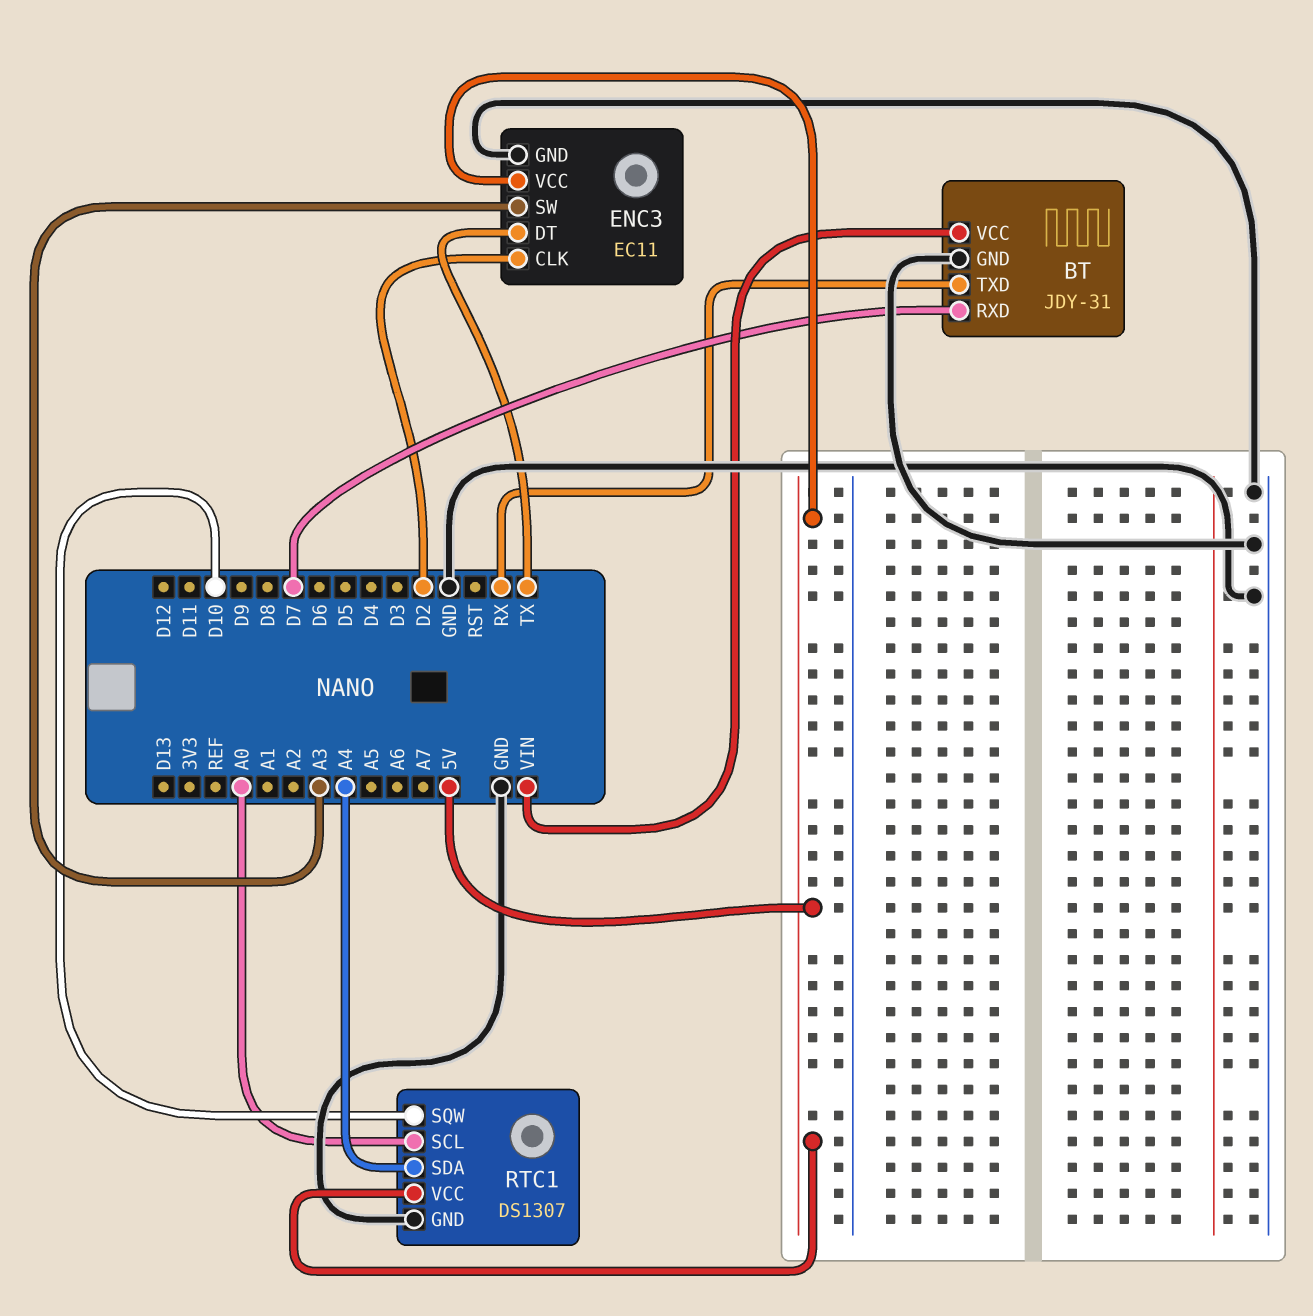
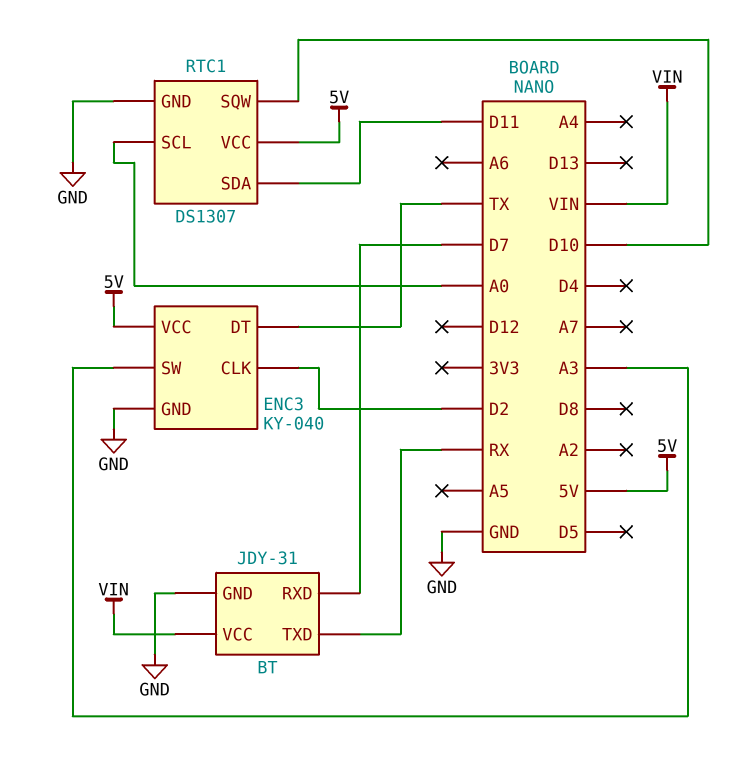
ENC3: EC11 -> KY-040
RTC1 pin SDA: A4 -> D11

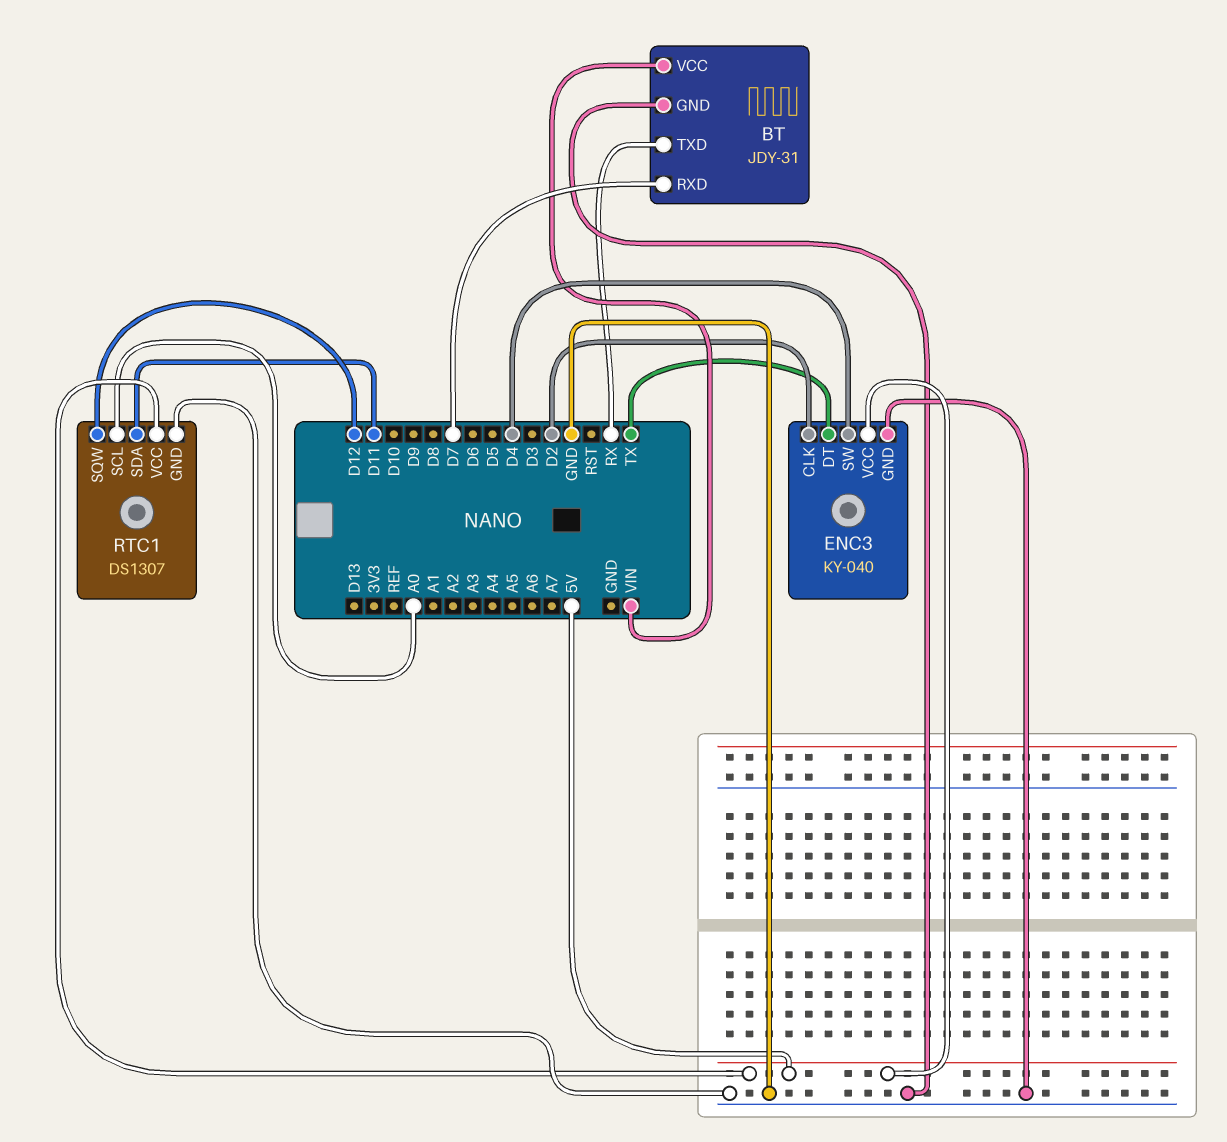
ENC3 pin SW: A3 -> D4
RTC1 pin SQW: D10 -> D12

